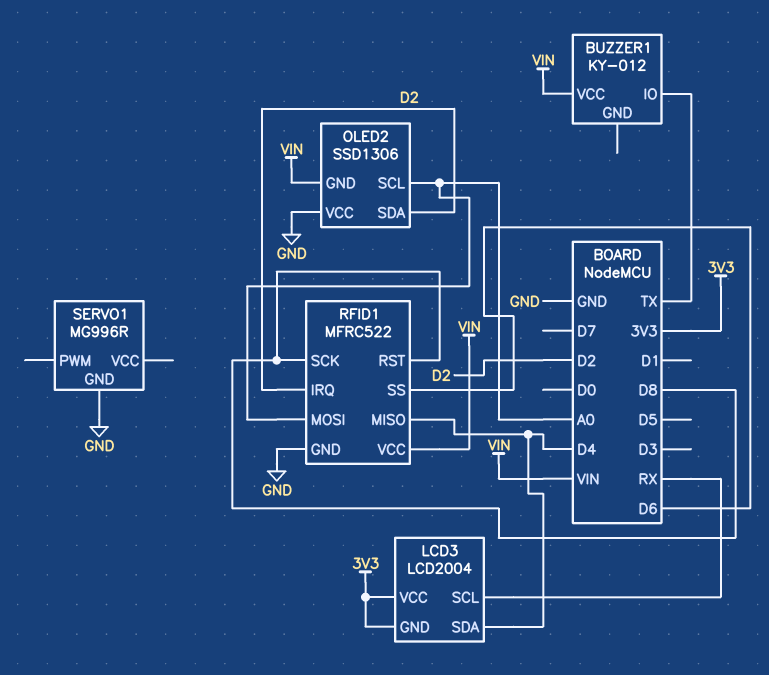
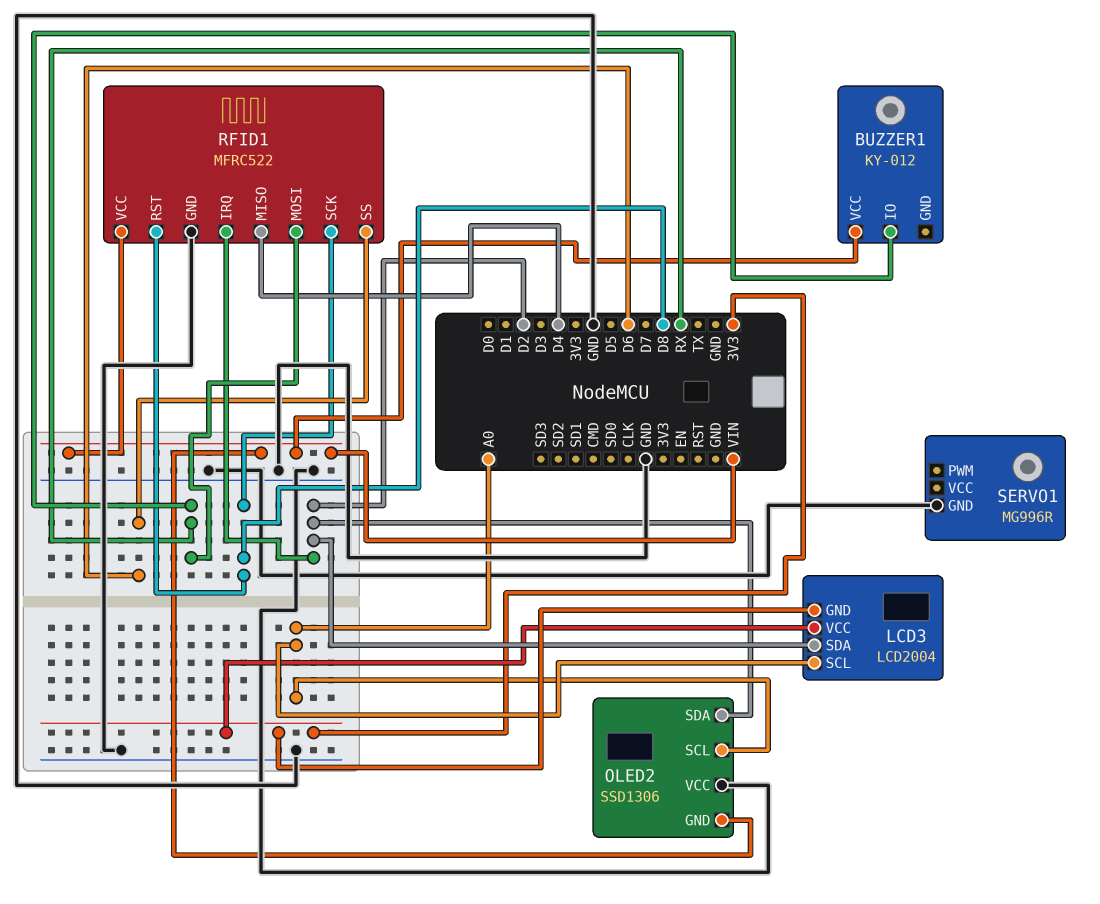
BUZZER1 pin IO: TX -> RX
LCD3 pin SCL: RX -> A0
LCD3 pin SDA: D4 -> D2
RFID1 pin MOSI: A0 -> RX

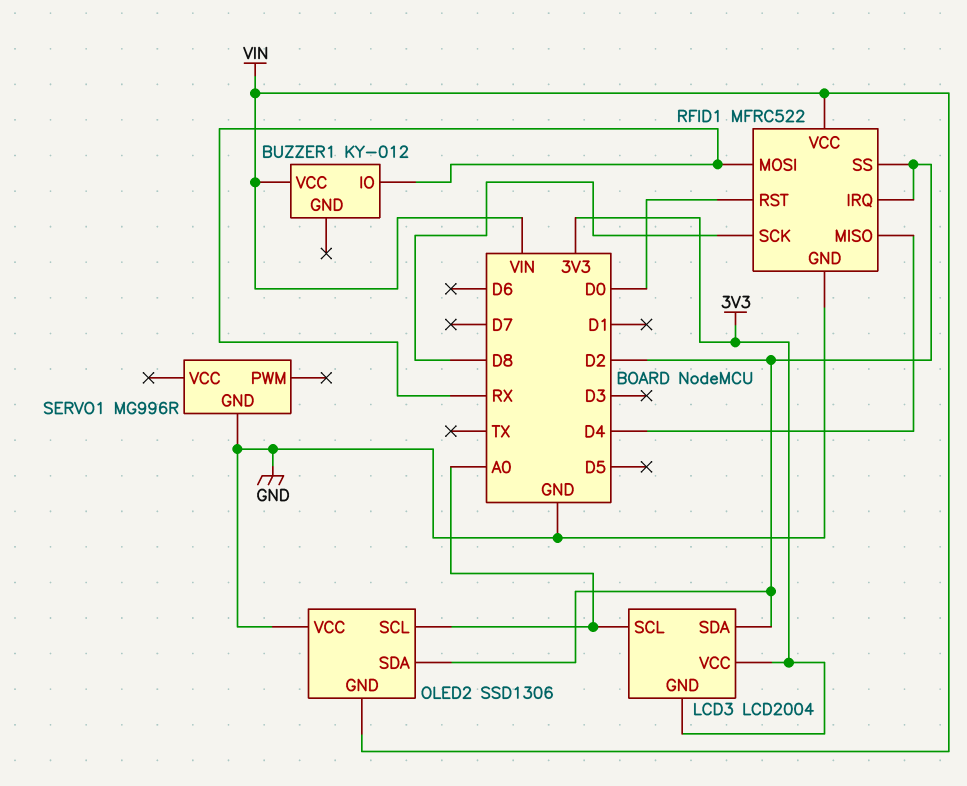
RFID1 pin RST: D8 -> D0
RFID1 pin SS: D6 -> D2

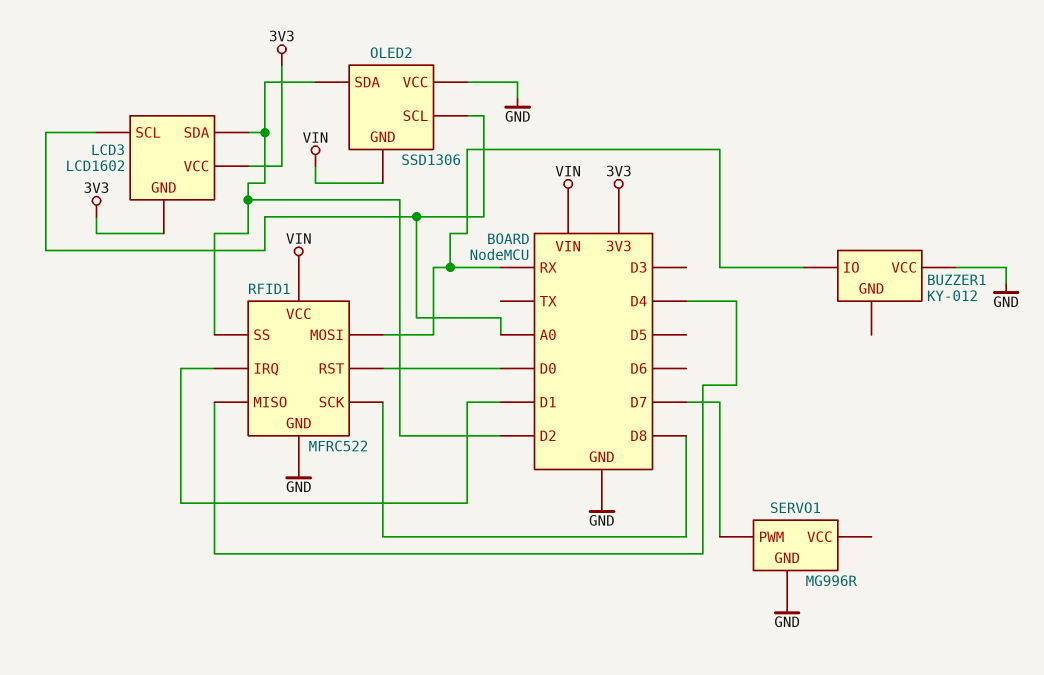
BUZZER1 pin VCC: VIN -> GND
LCD3: LCD2004 -> LCD1602
RFID1 pin IRQ: D2 -> D1
SERVO1 pin PWM: none -> D7

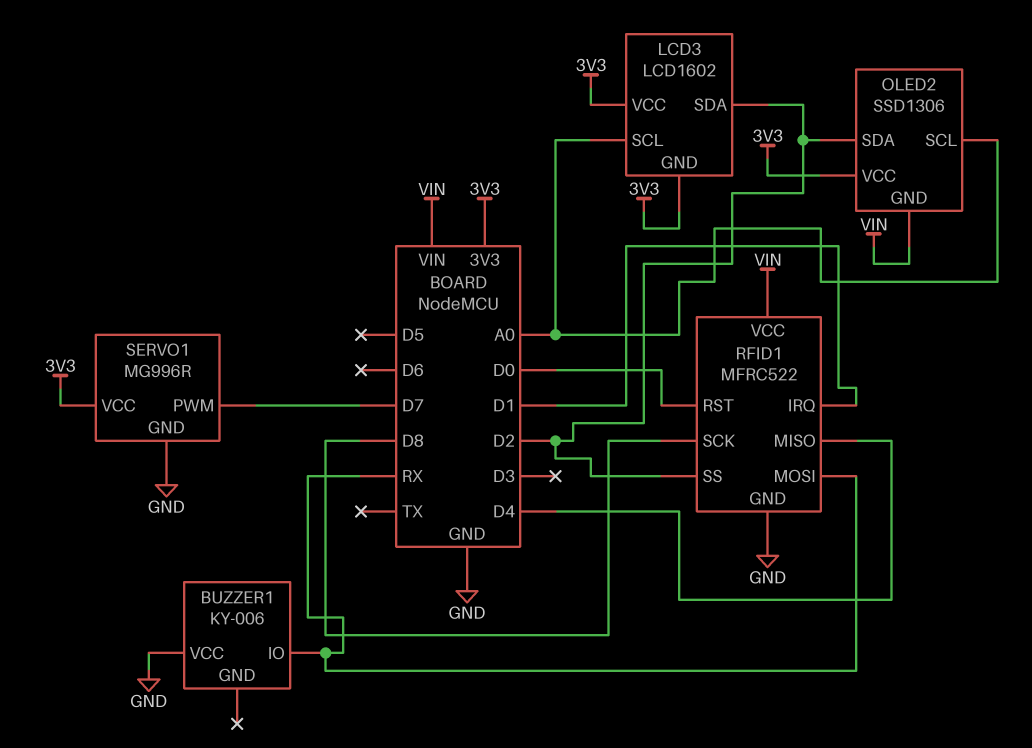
BUZZER1: KY-012 -> KY-006
OLED2 pin VCC: GND -> 3V3
SERVO1 pin VCC: none -> 3V3

